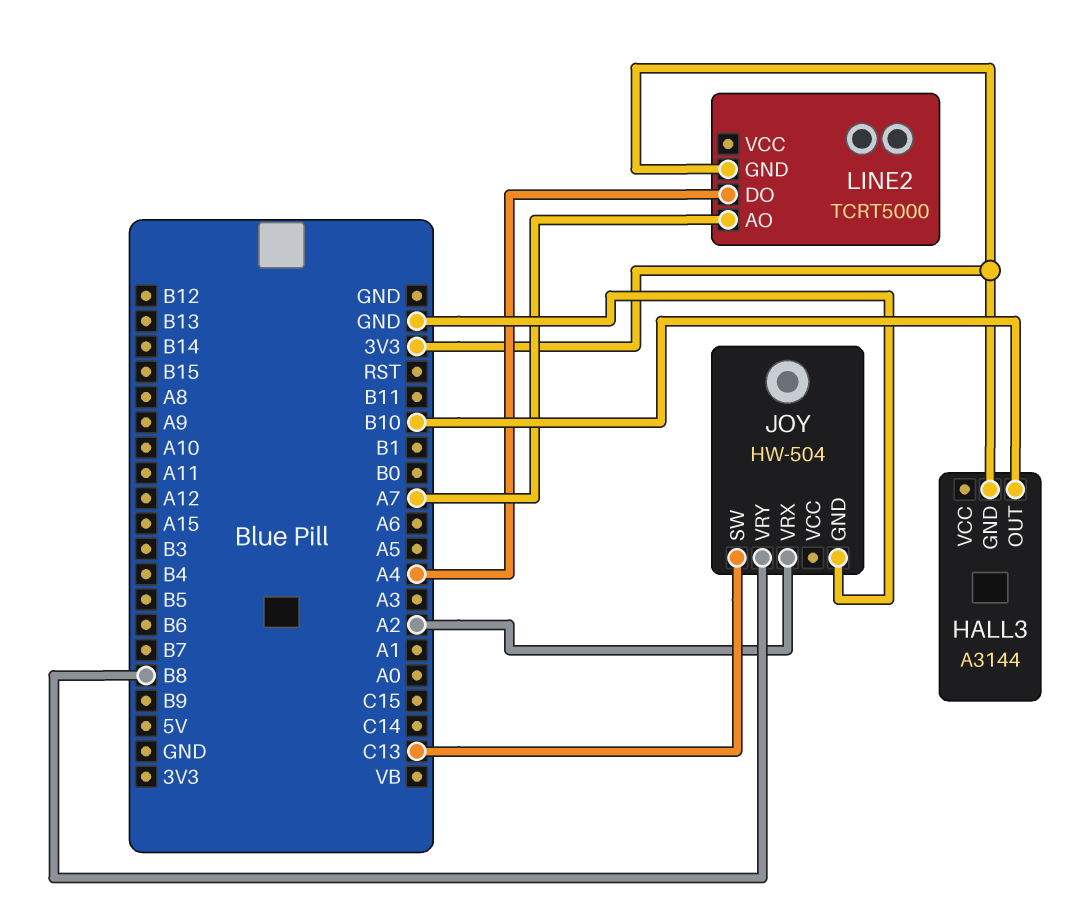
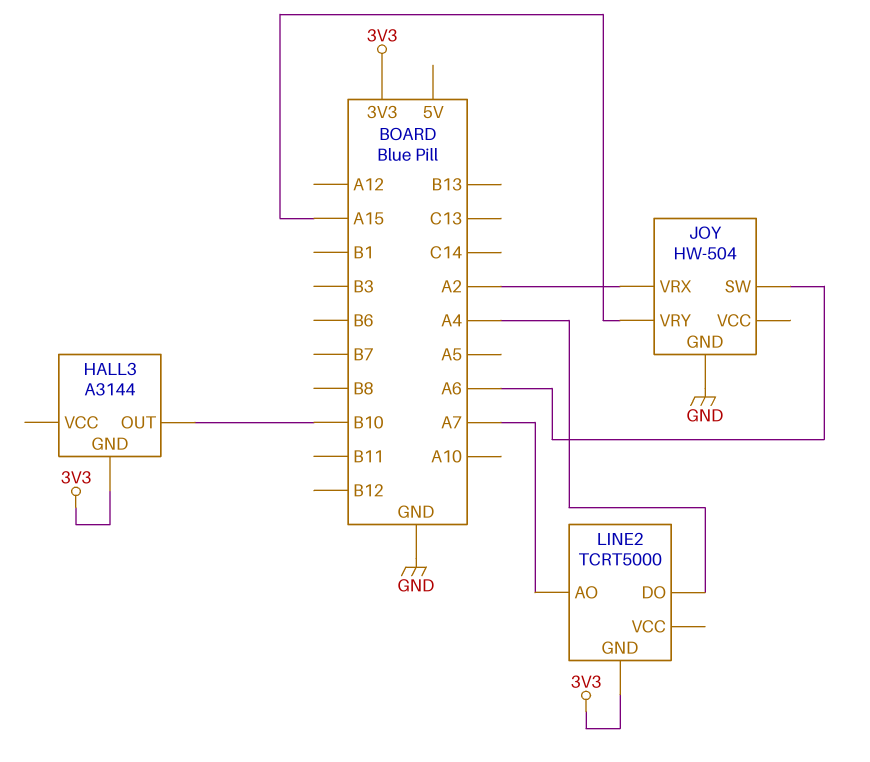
JOY pin SW: C13 -> A6
JOY pin VRY: B8 -> A15

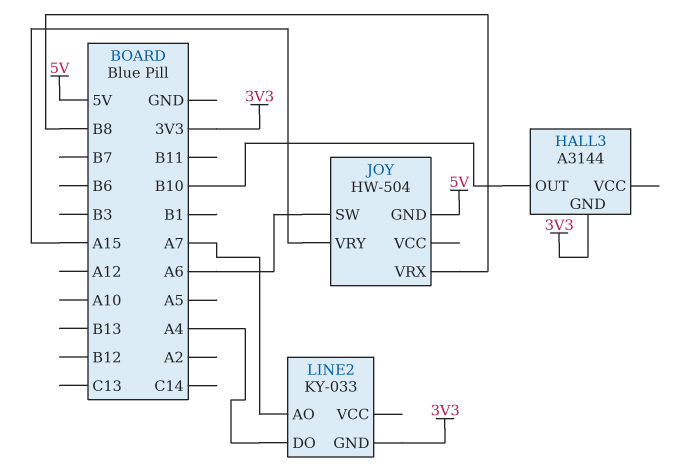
JOY pin GND: GND -> 5V
JOY pin VRX: A2 -> B8
LINE2: TCRT5000 -> KY-033

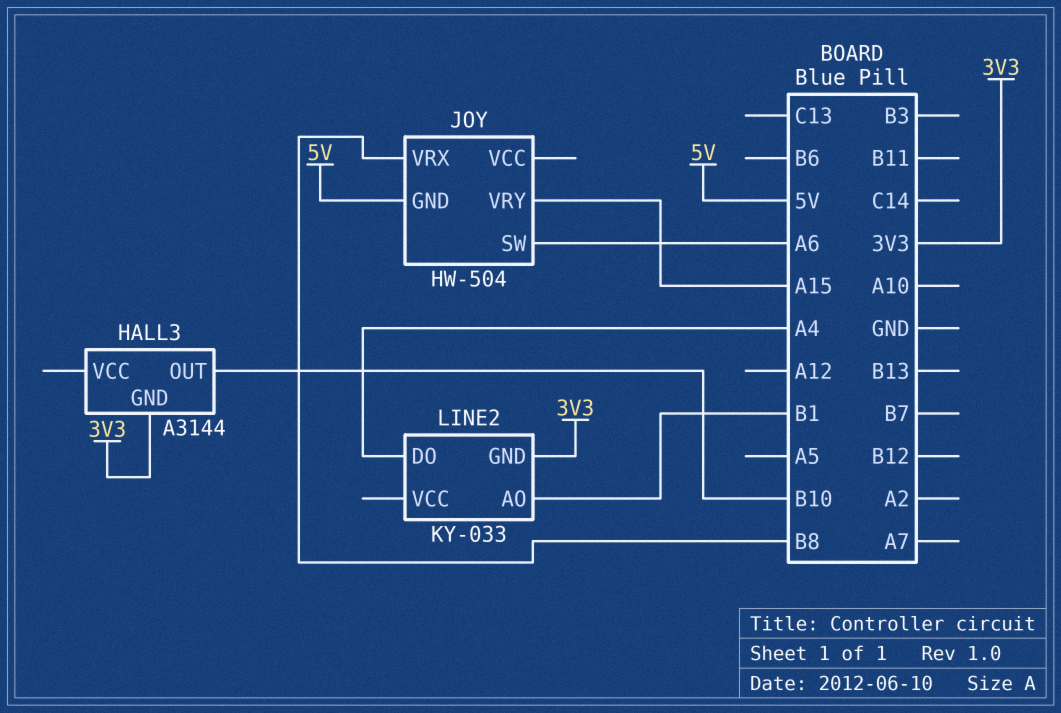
LINE2 pin AO: A7 -> B1

